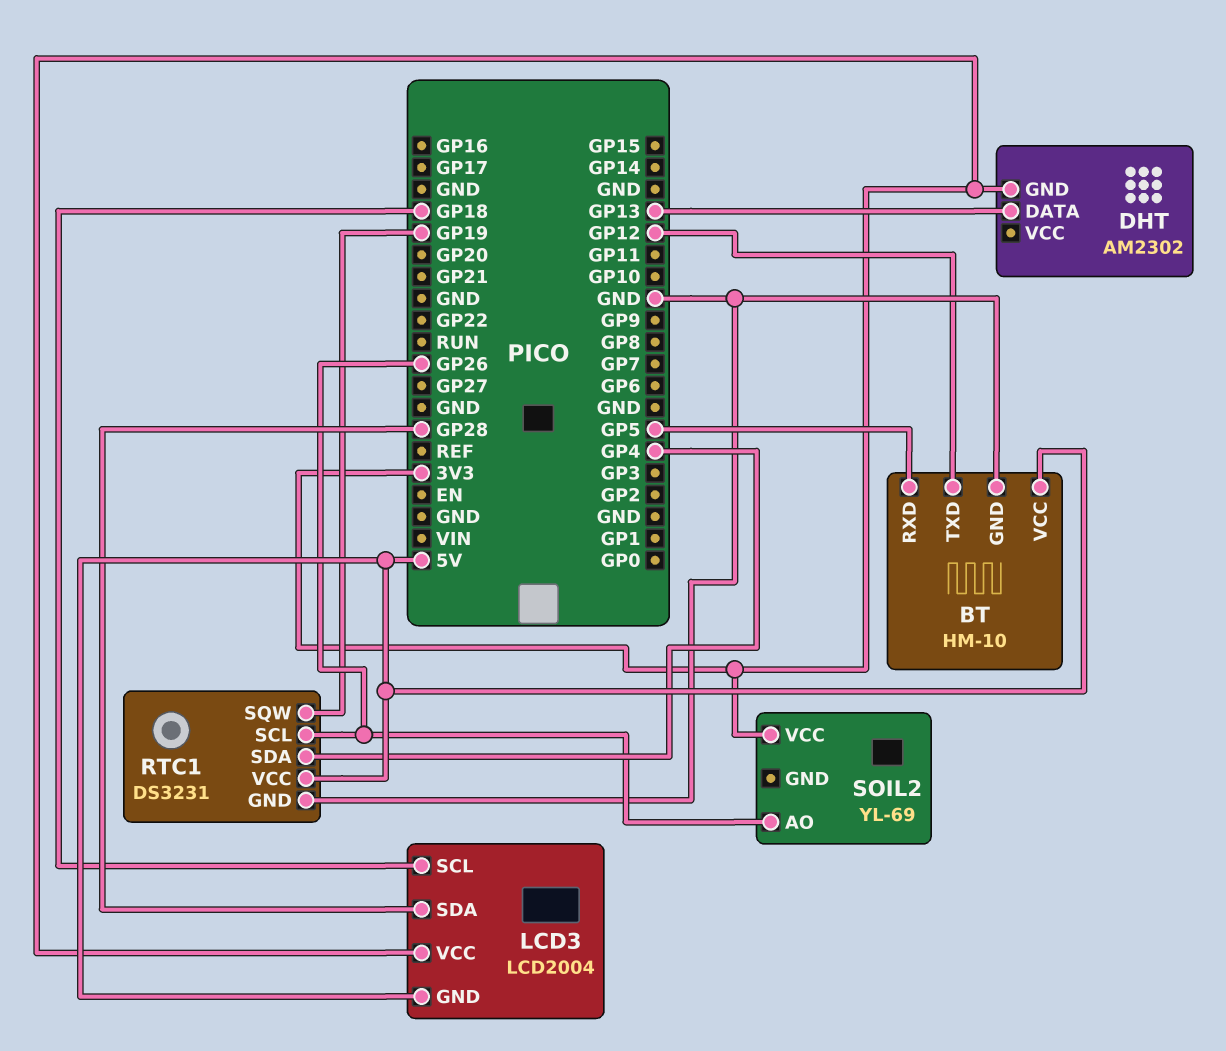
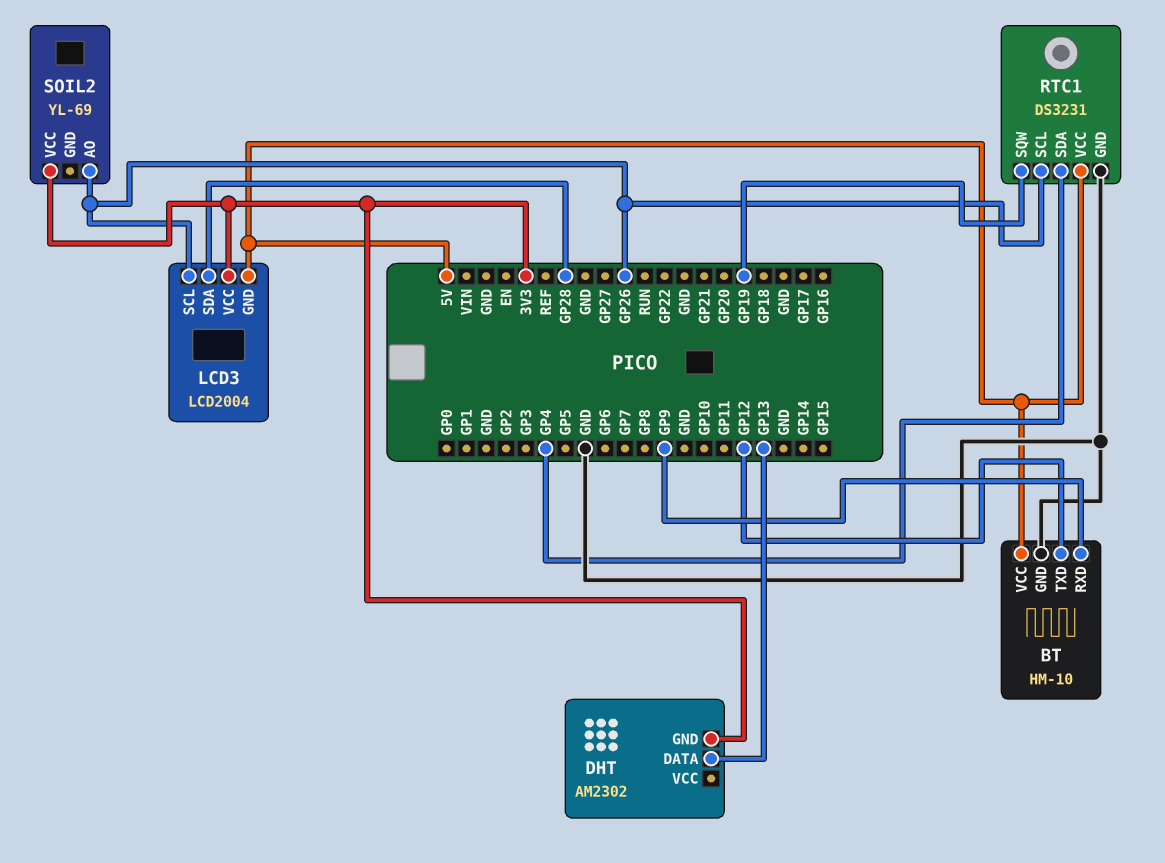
BT pin RXD: GP5 -> GP9
LCD3 pin SCL: GP18 -> GP26

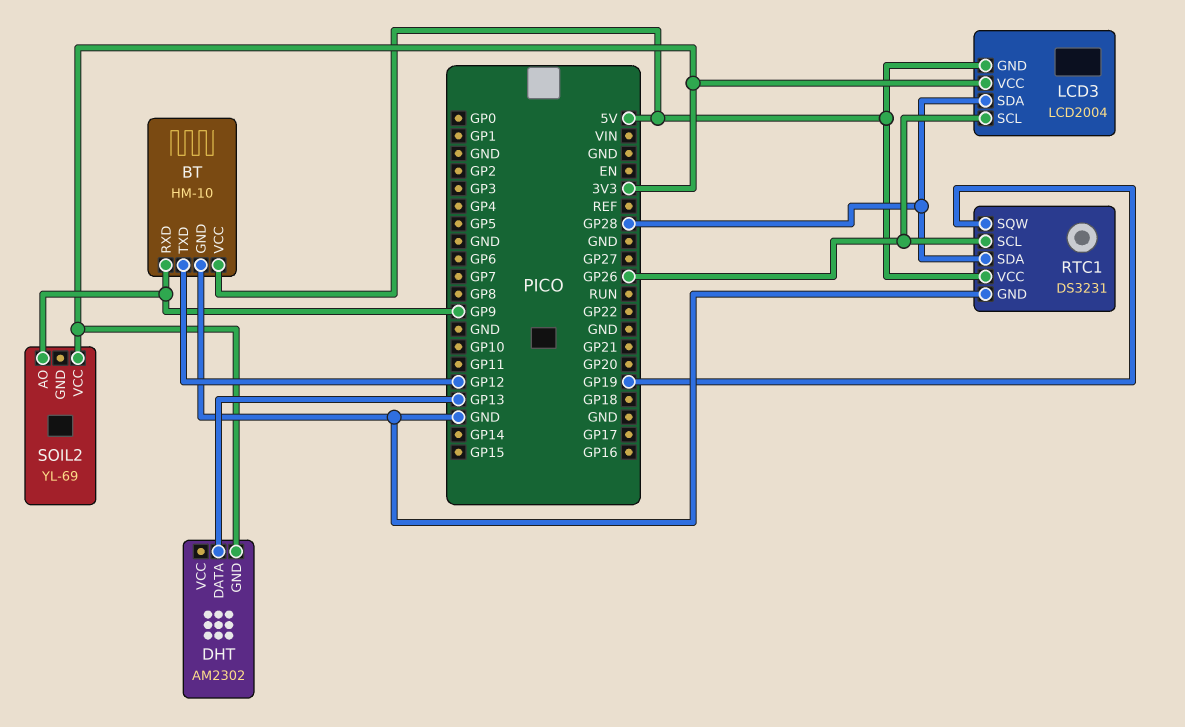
RTC1 pin SDA: GP4 -> GP28
SOIL2 pin AO: GP26 -> GP9

